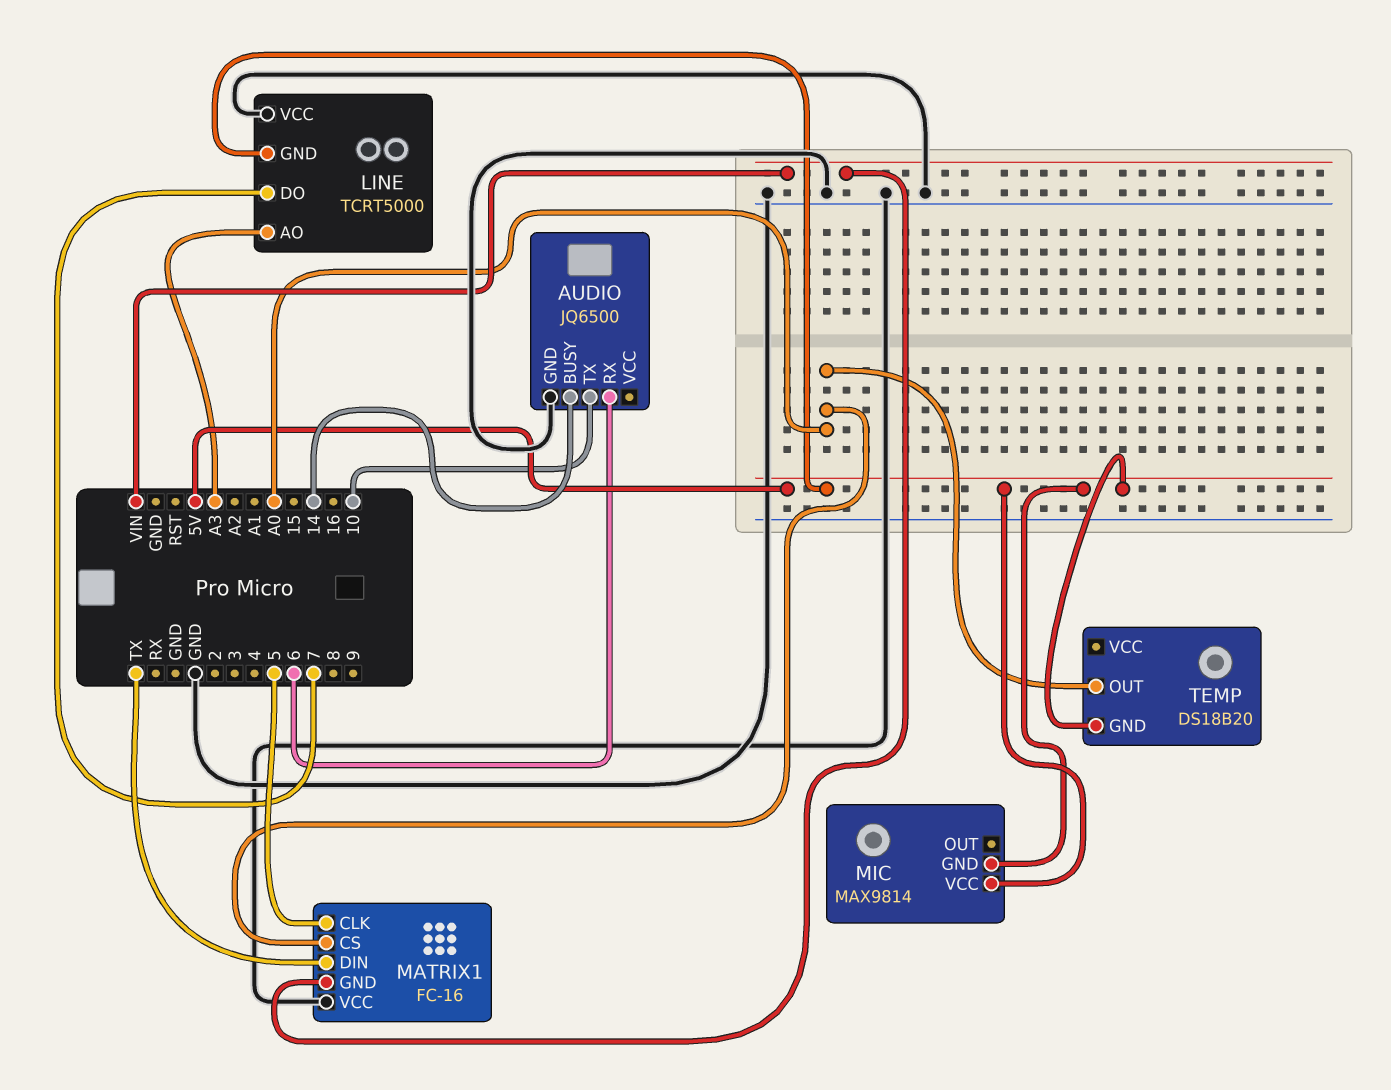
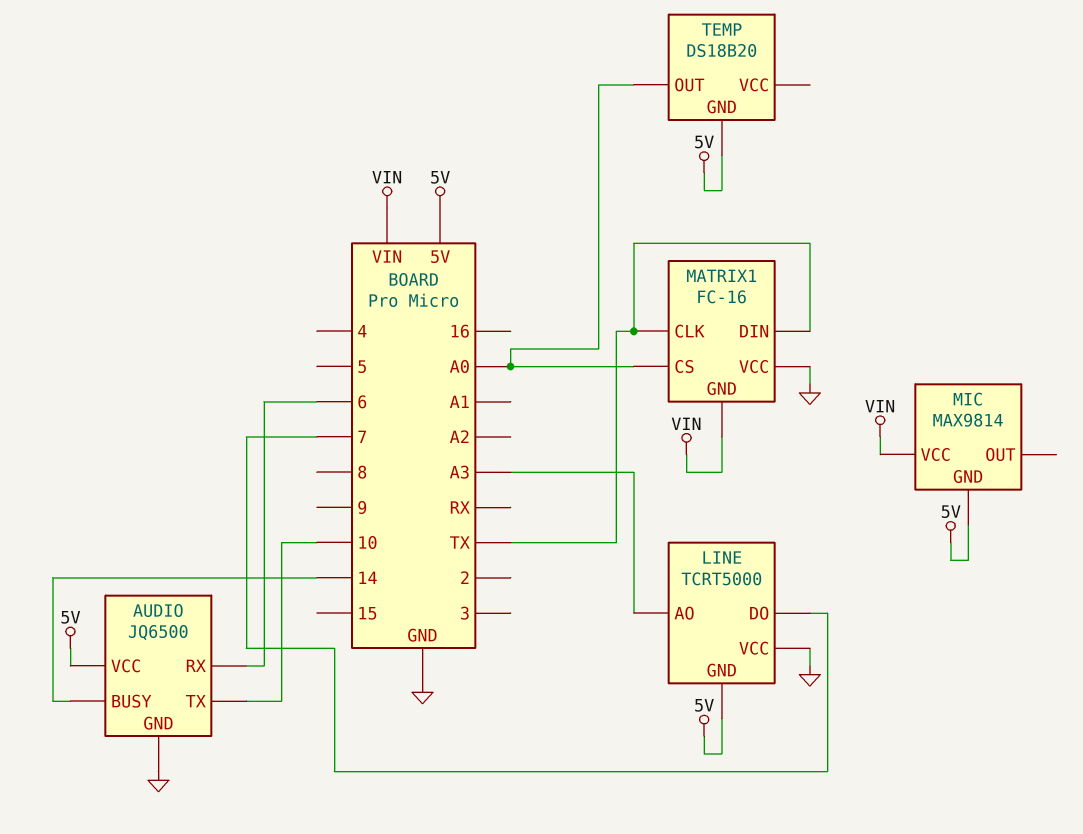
AUDIO pin VCC: none -> 5V
MATRIX1 pin CLK: 5 -> TX
MIC pin VCC: 5V -> VIN

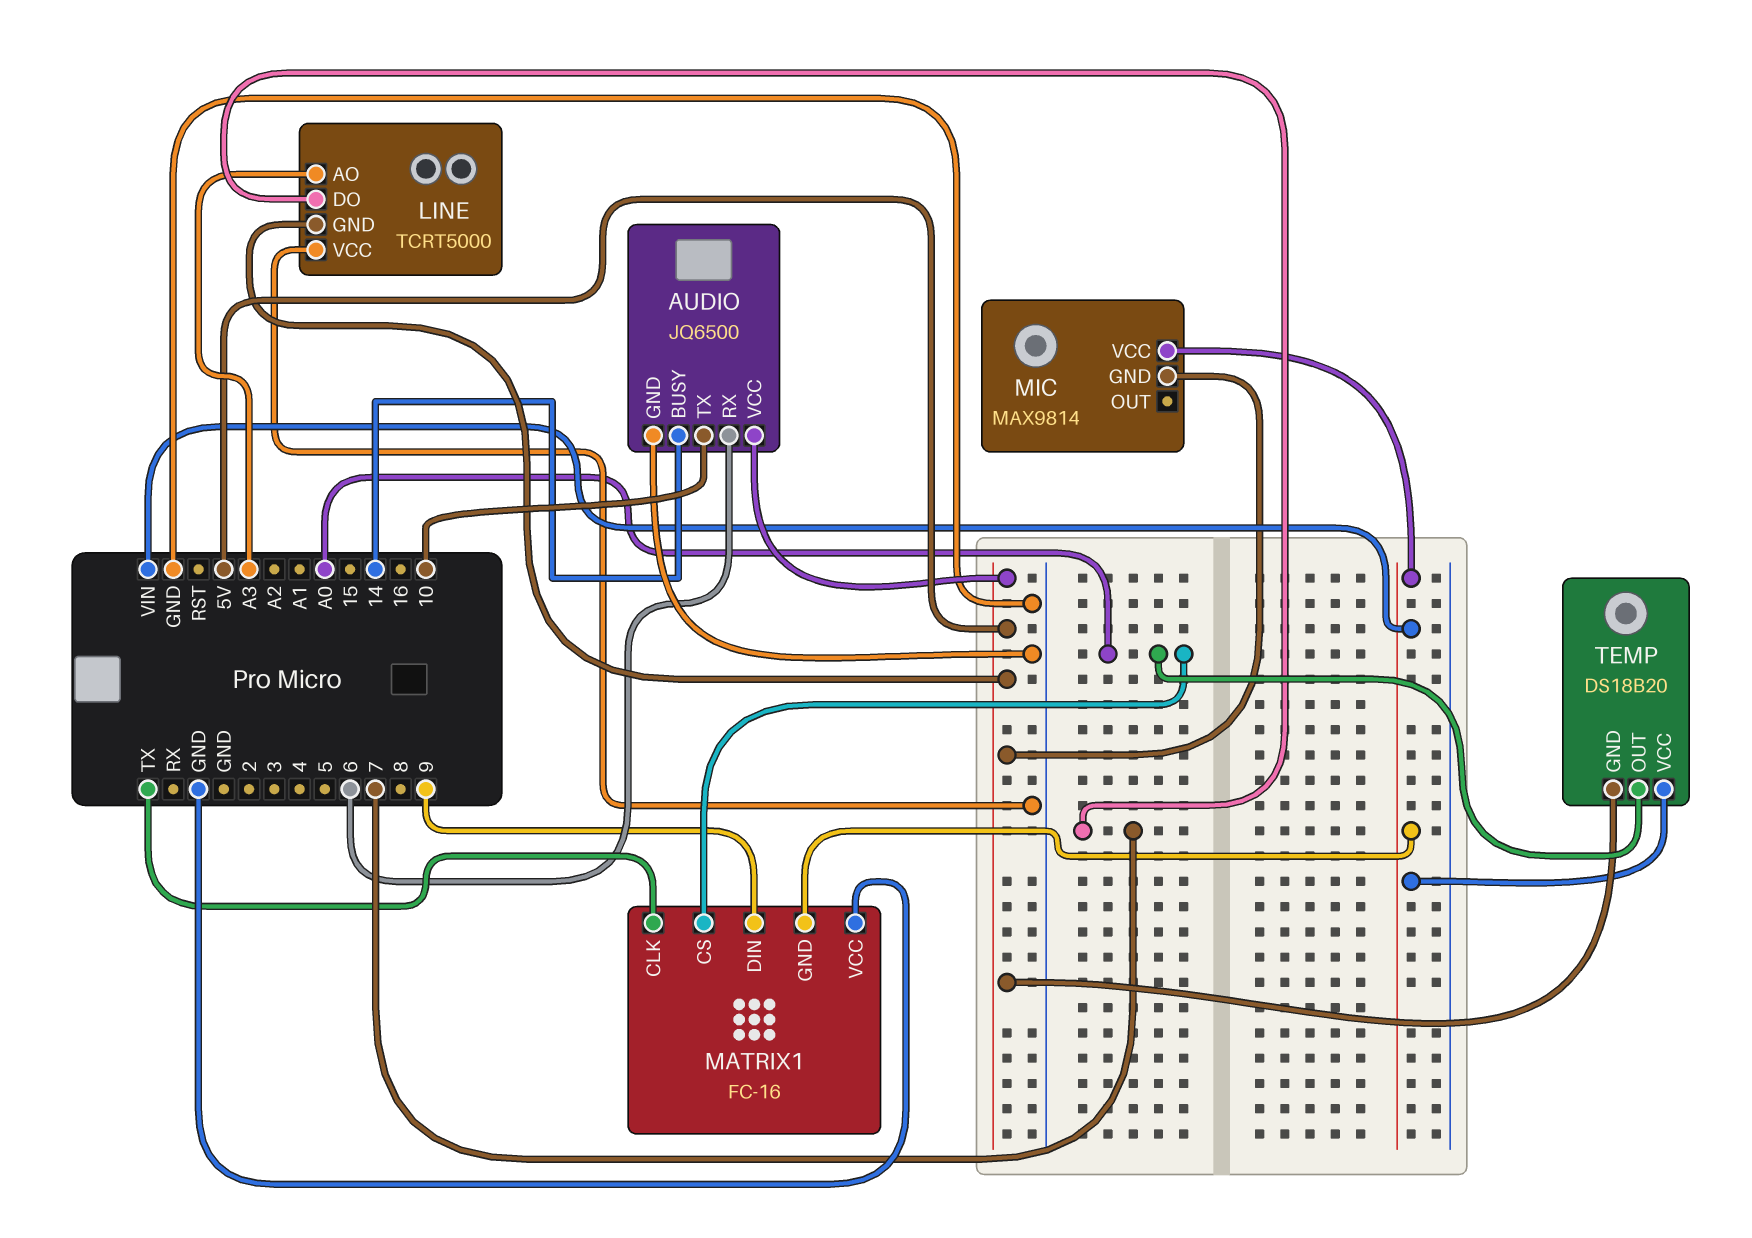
MATRIX1 pin DIN: TX -> 9
TEMP pin VCC: none -> VIN

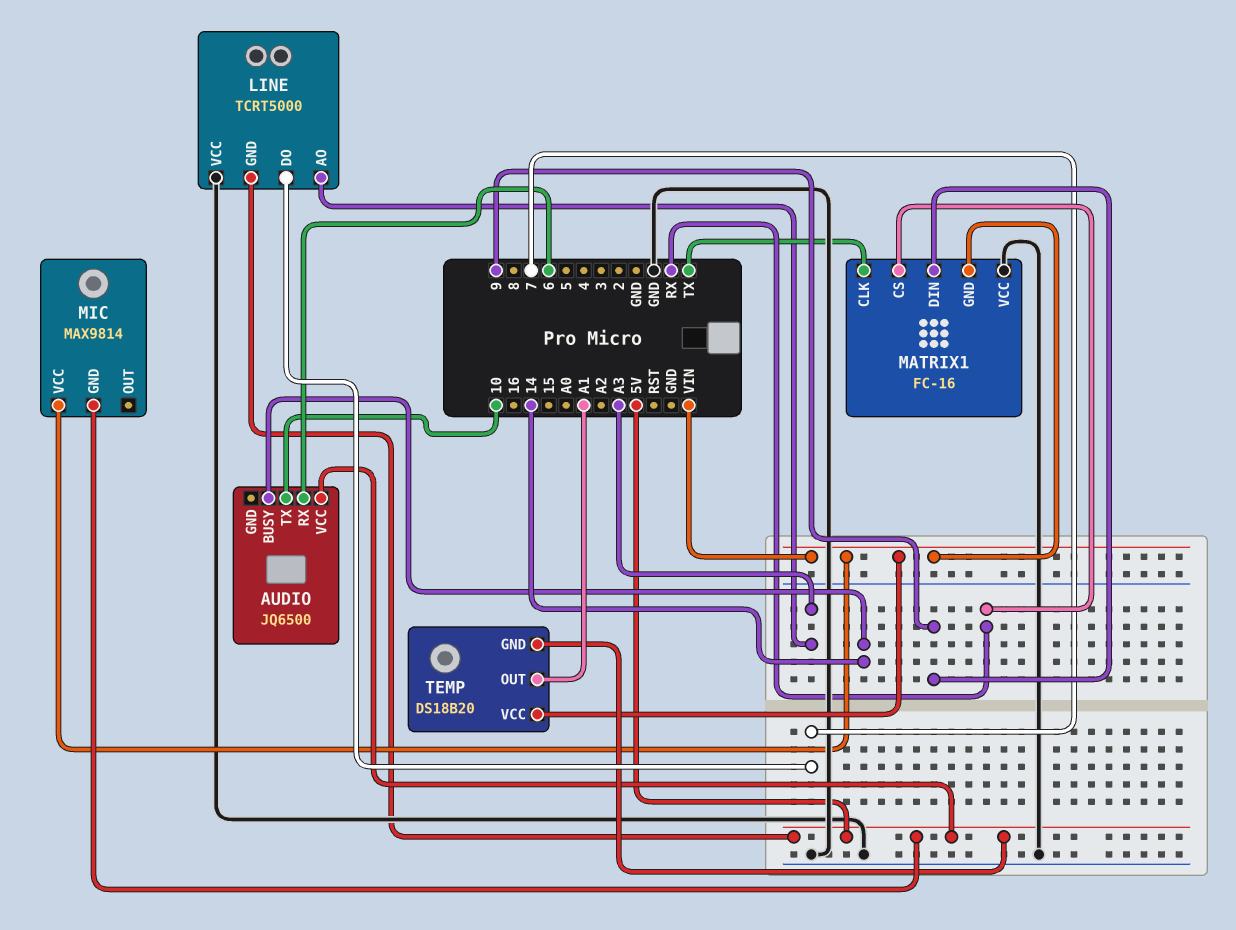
AUDIO pin GND: GND -> none
MATRIX1 pin CS: A0 -> RX
TEMP pin OUT: A0 -> A1

